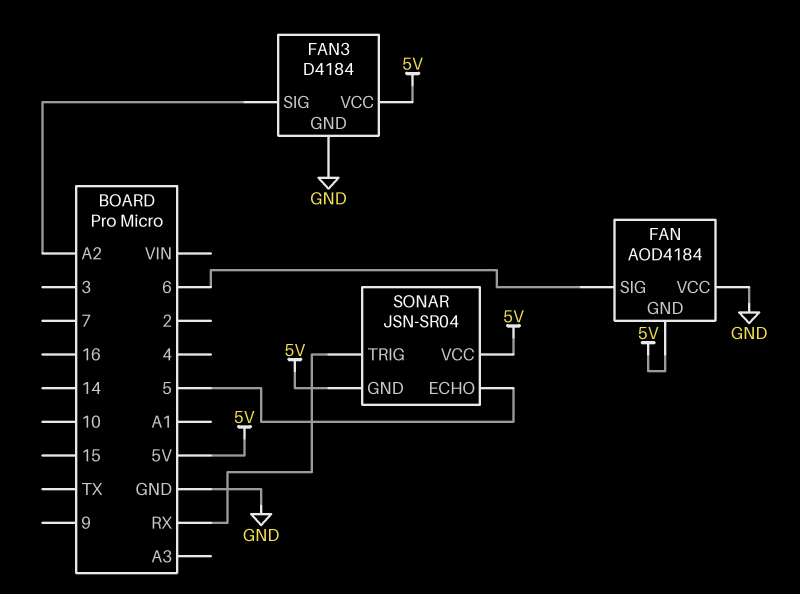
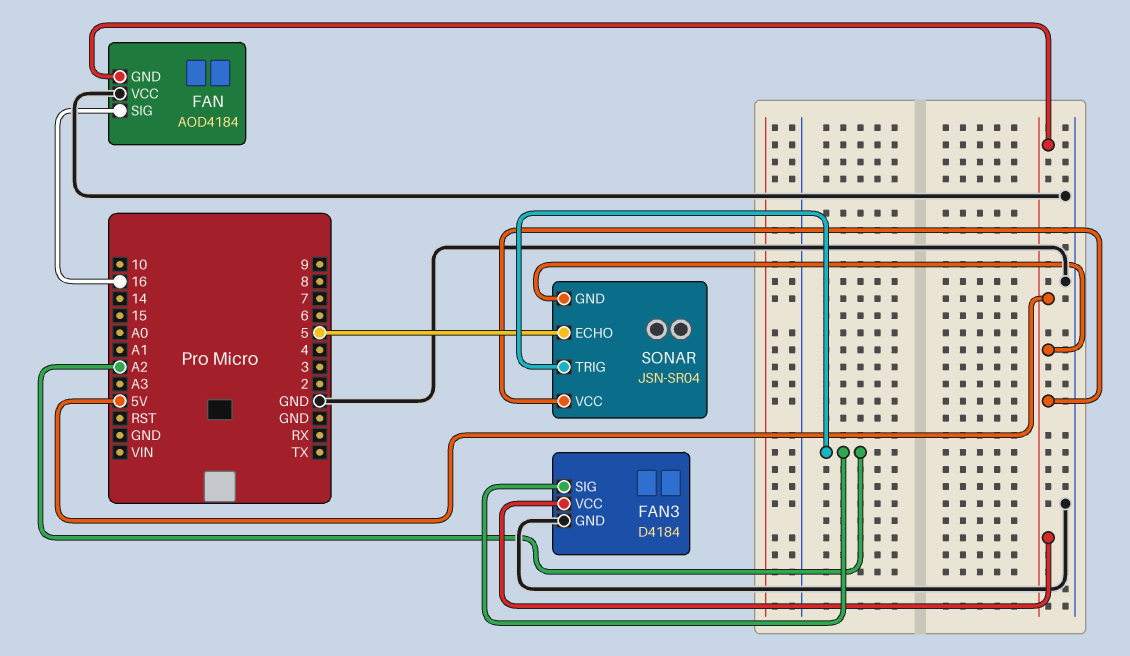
FAN pin SIG: 6 -> 16
SONAR pin TRIG: RX -> A2

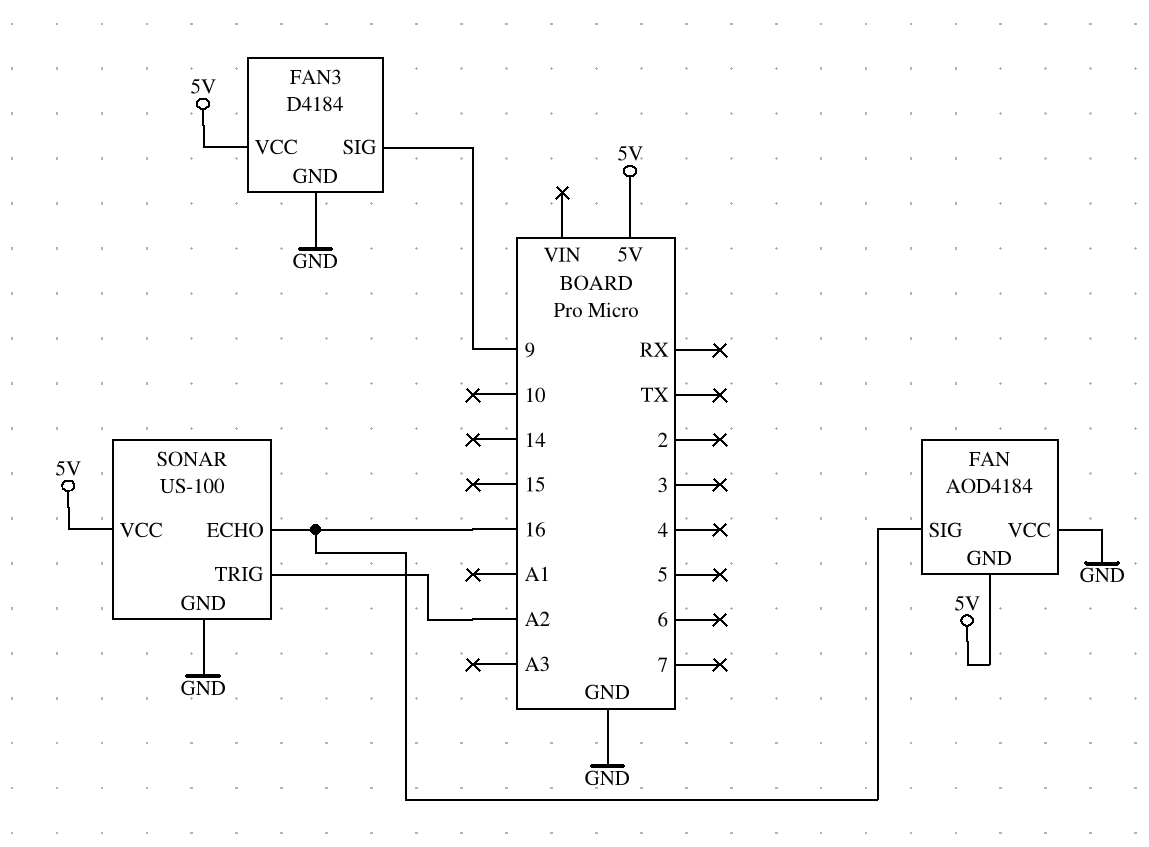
FAN3 pin SIG: A2 -> 9
SONAR: JSN-SR04 -> US-100
SONAR pin ECHO: 5 -> 16
SONAR pin GND: 5V -> GND

